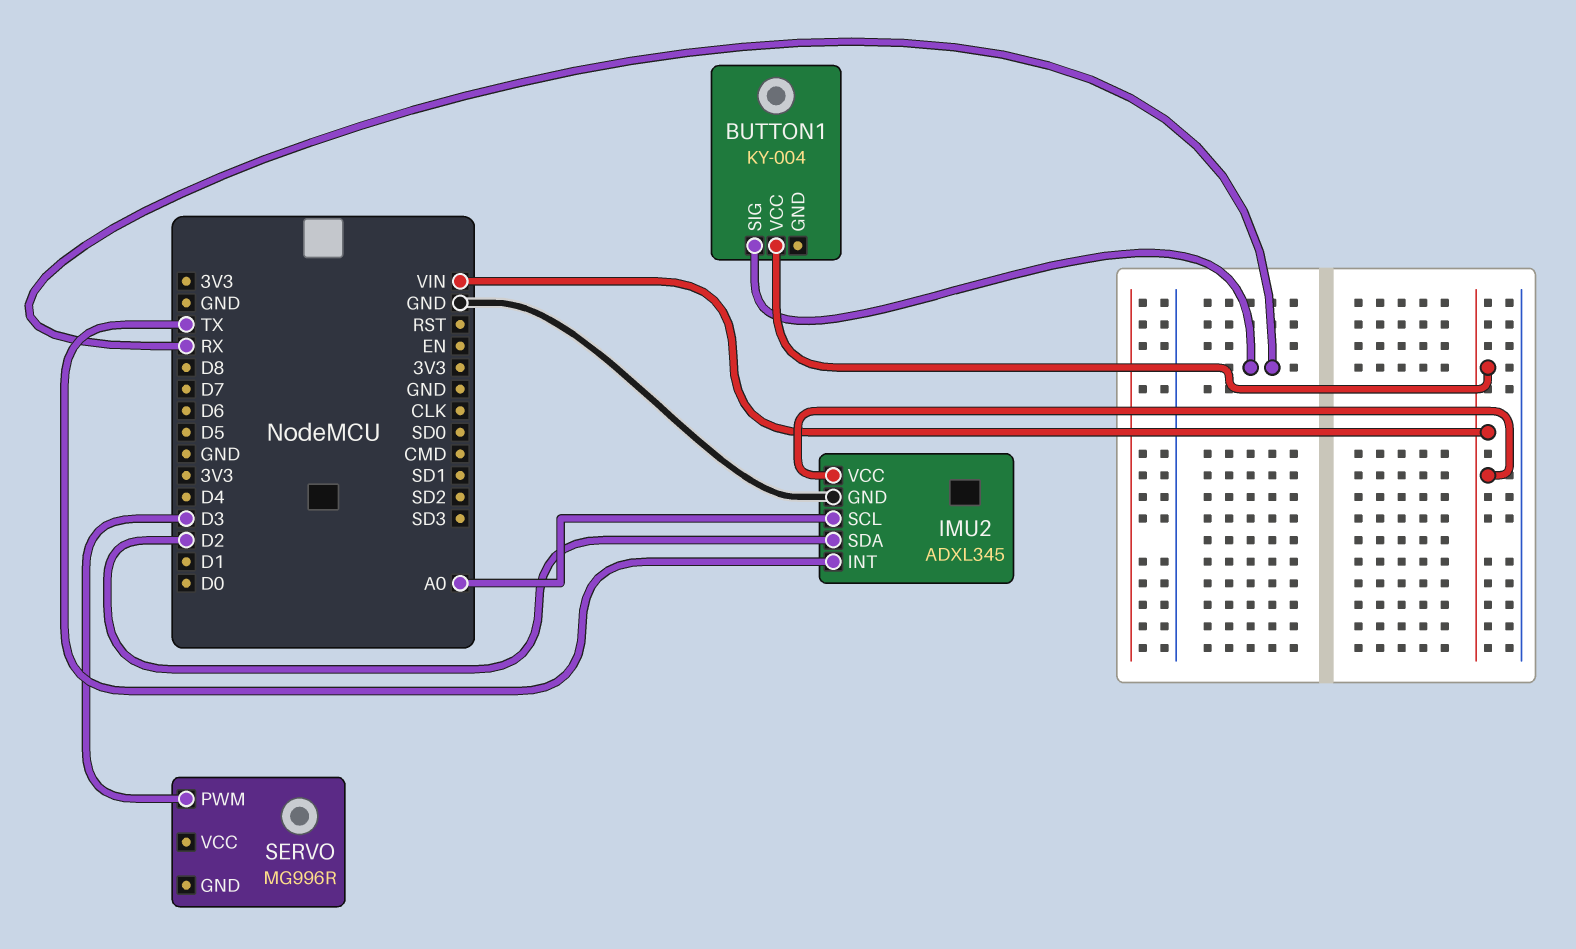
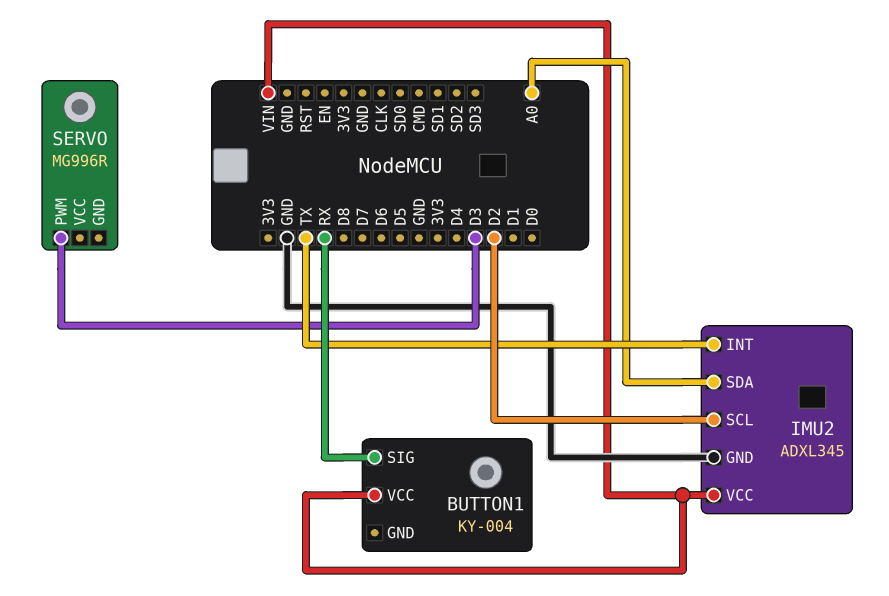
IMU2 pin SCL: A0 -> D2
IMU2 pin SDA: D2 -> A0

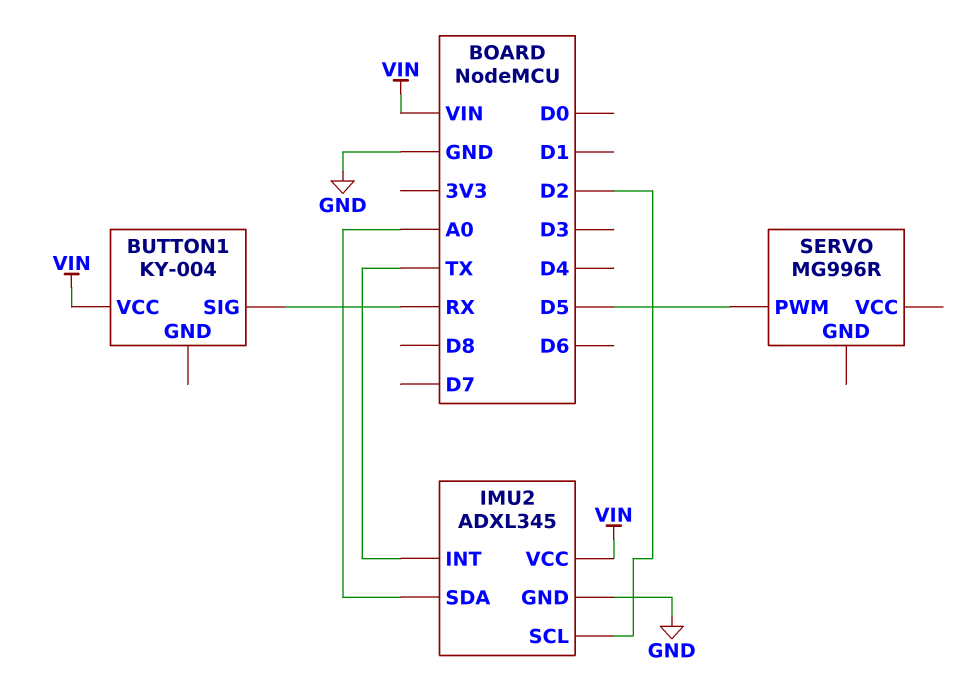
SERVO pin PWM: D3 -> D5

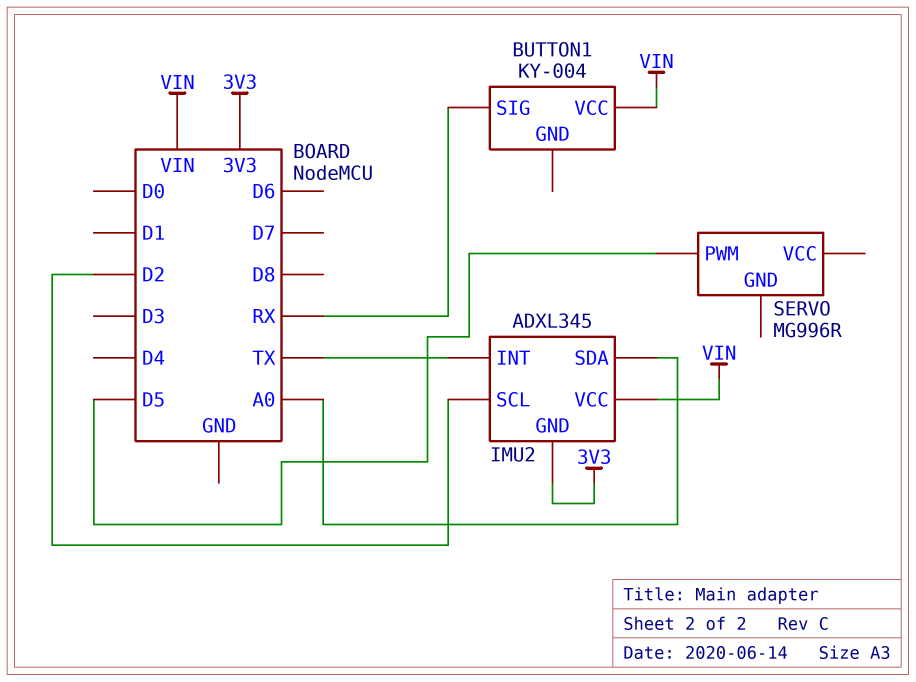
IMU2 pin GND: GND -> 3V3

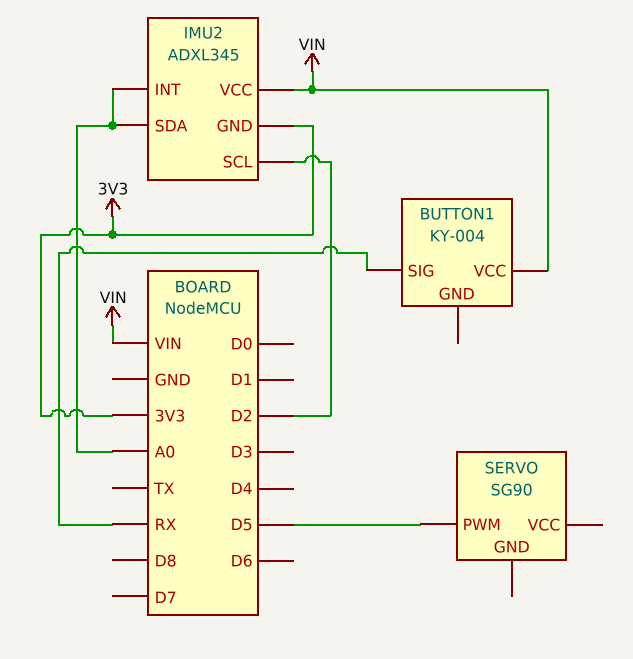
IMU2 pin INT: TX -> A0
SERVO: MG996R -> SG90

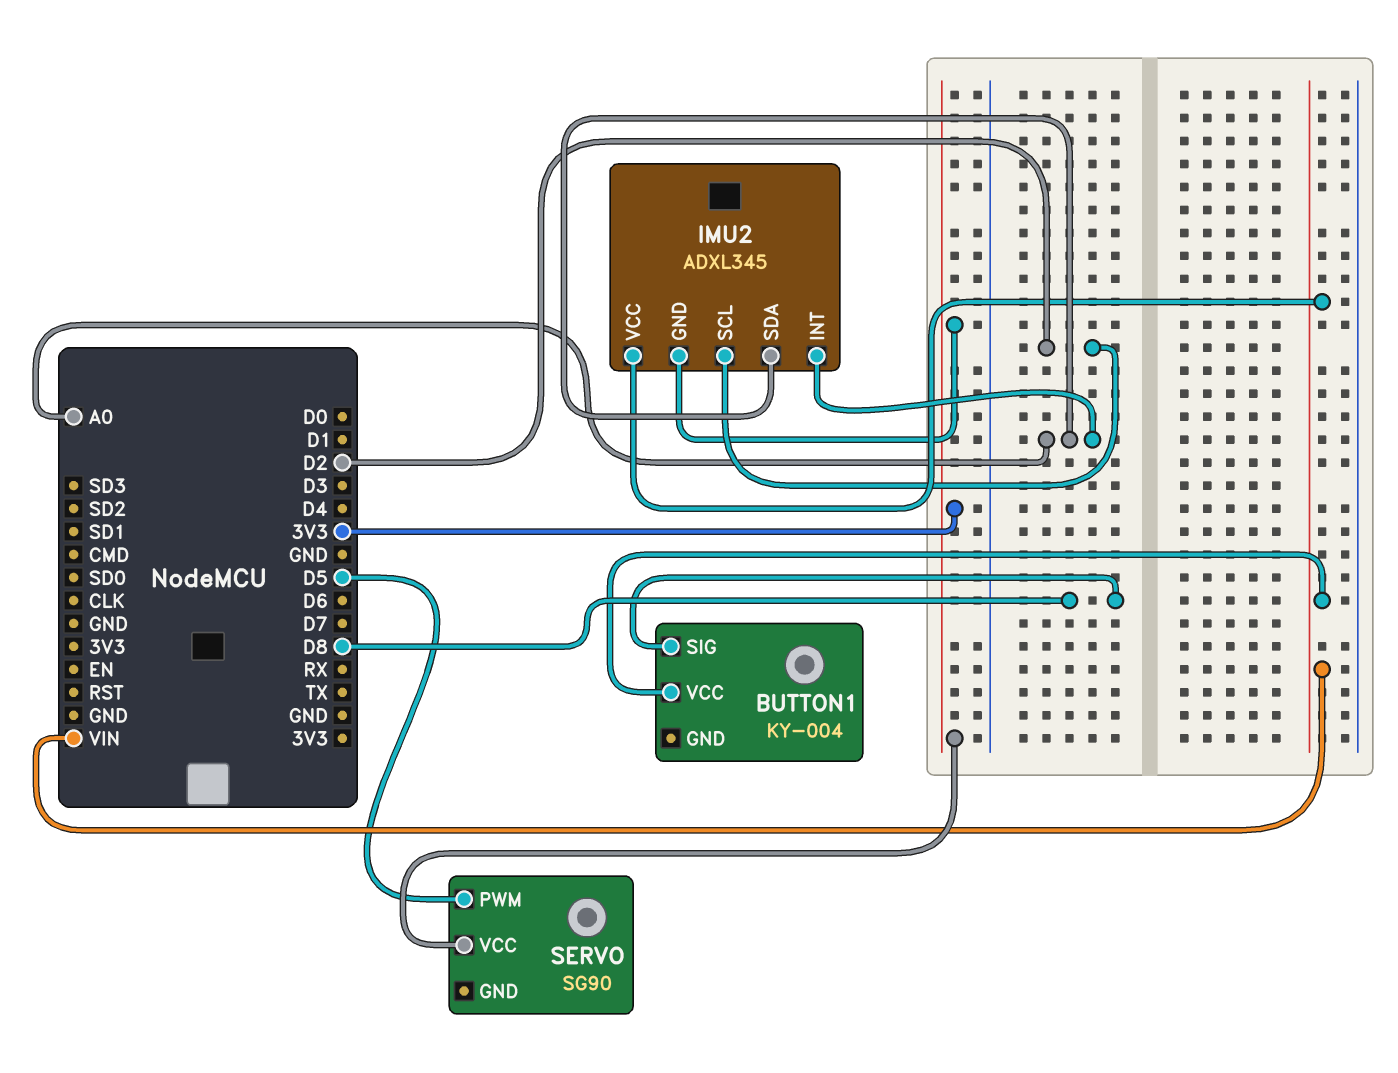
BUTTON1 pin SIG: RX -> D8
SERVO pin VCC: none -> 3V3

